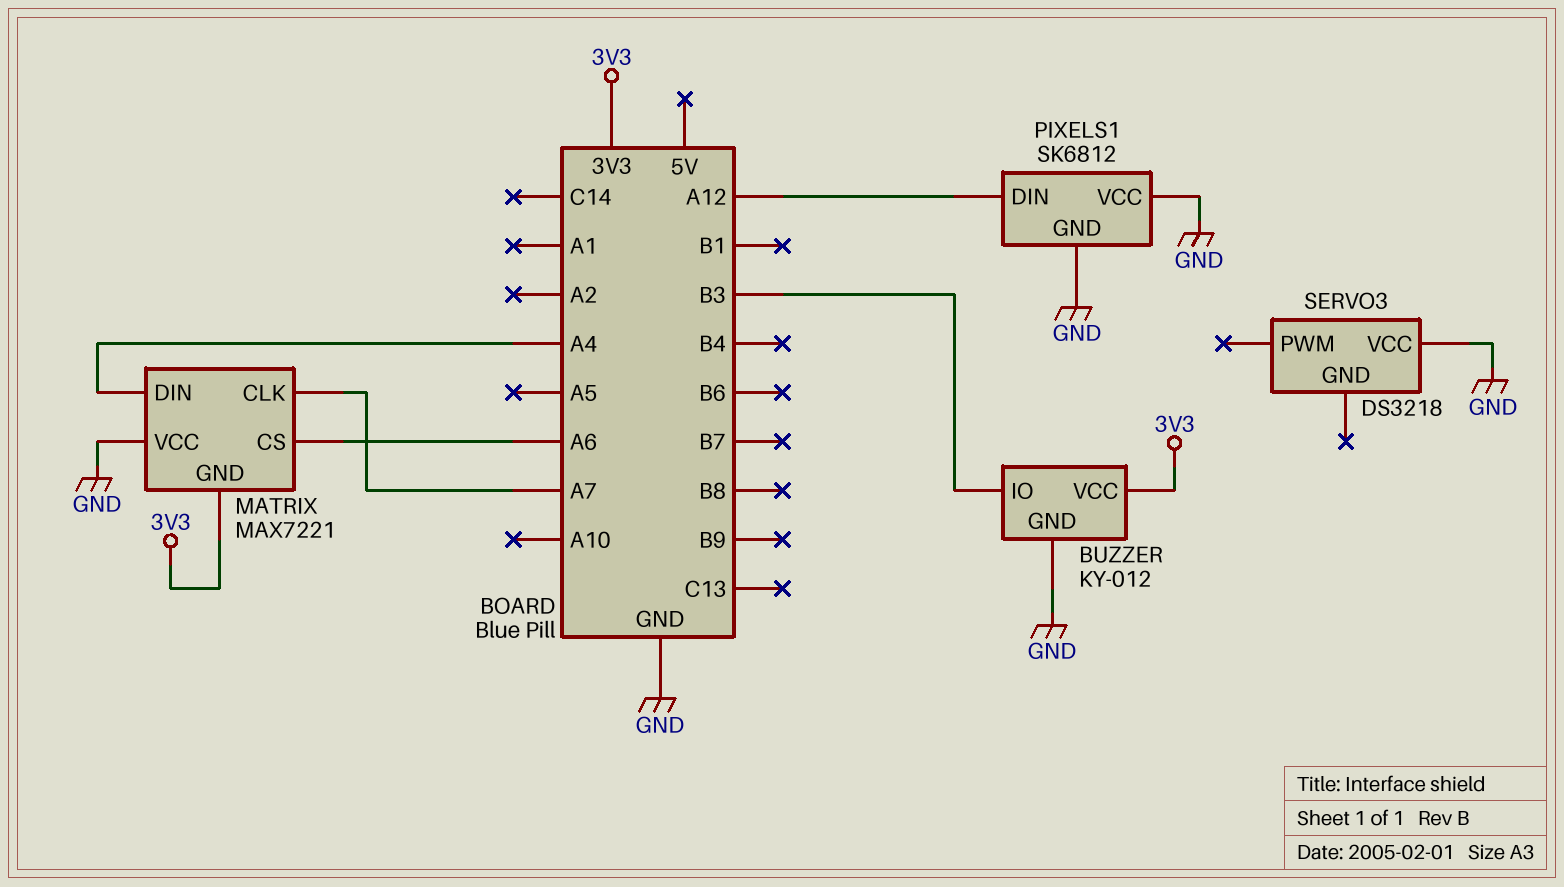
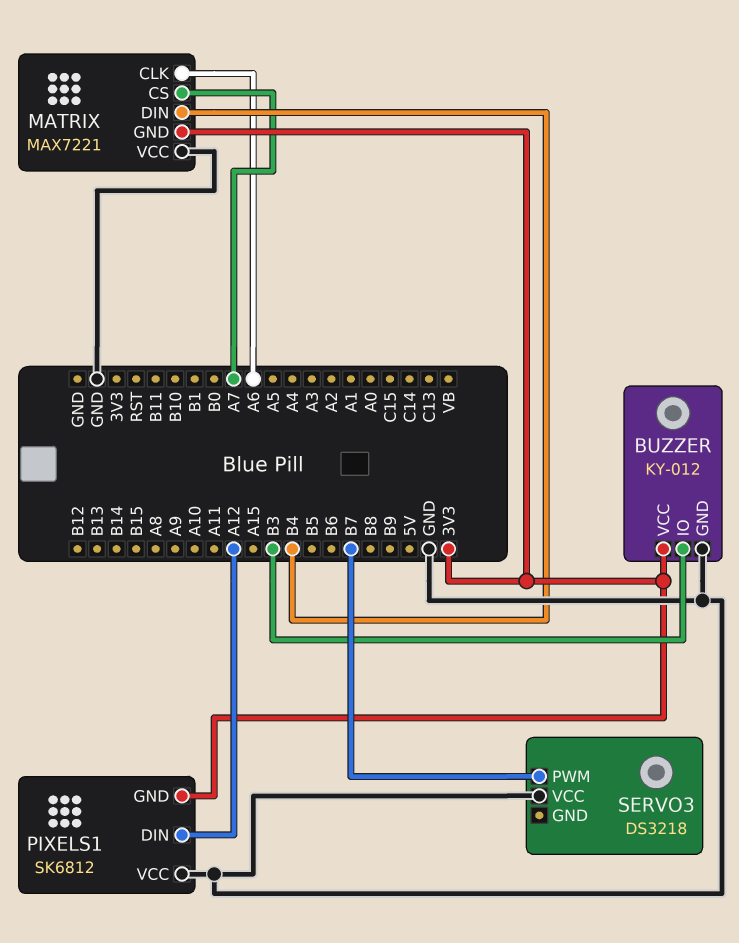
MATRIX pin CLK: A7 -> A6
MATRIX pin CS: A6 -> A7
MATRIX pin DIN: A4 -> B4
PIXELS1 pin GND: GND -> 3V3
SERVO3 pin PWM: none -> B7

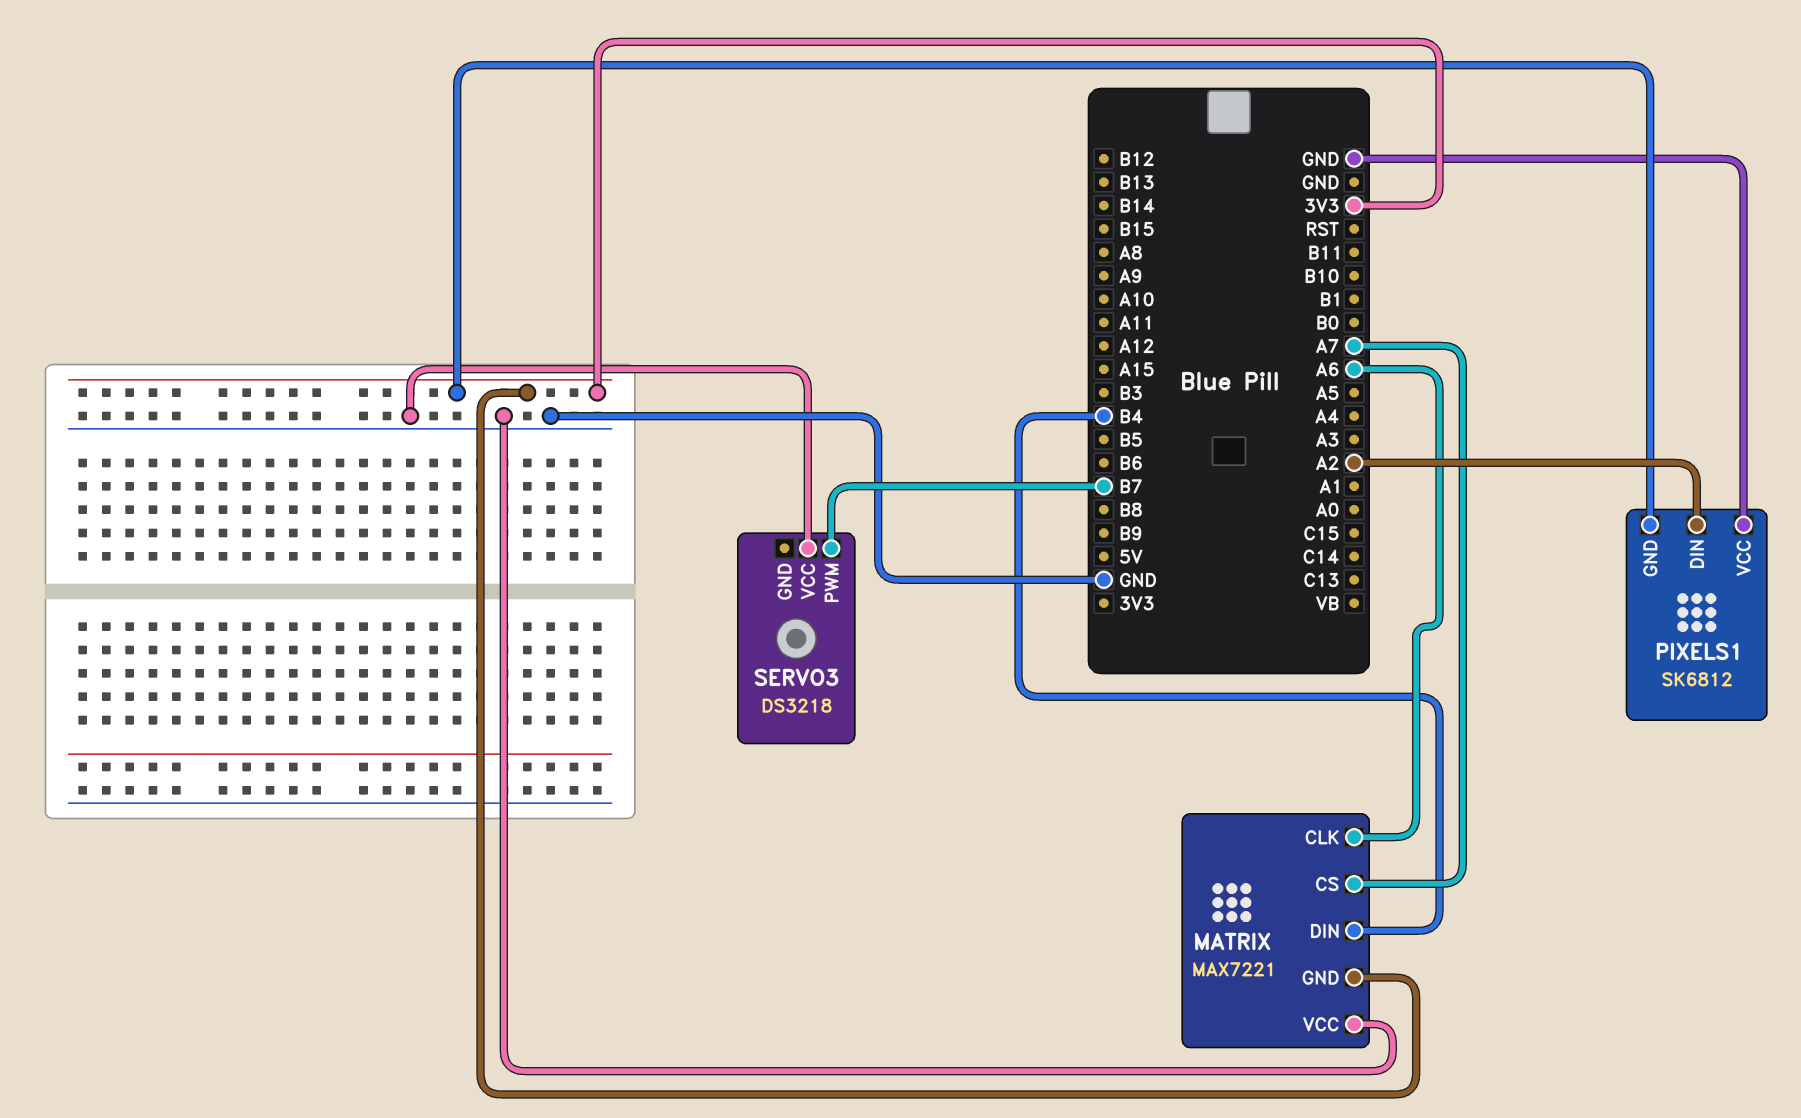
BUZZER: KY-012 -> none
BUZZER pin GND: GND -> none
BUZZER pin IO: B3 -> none
BUZZER pin VCC: 3V3 -> none
PIXELS1 pin DIN: A12 -> A2

